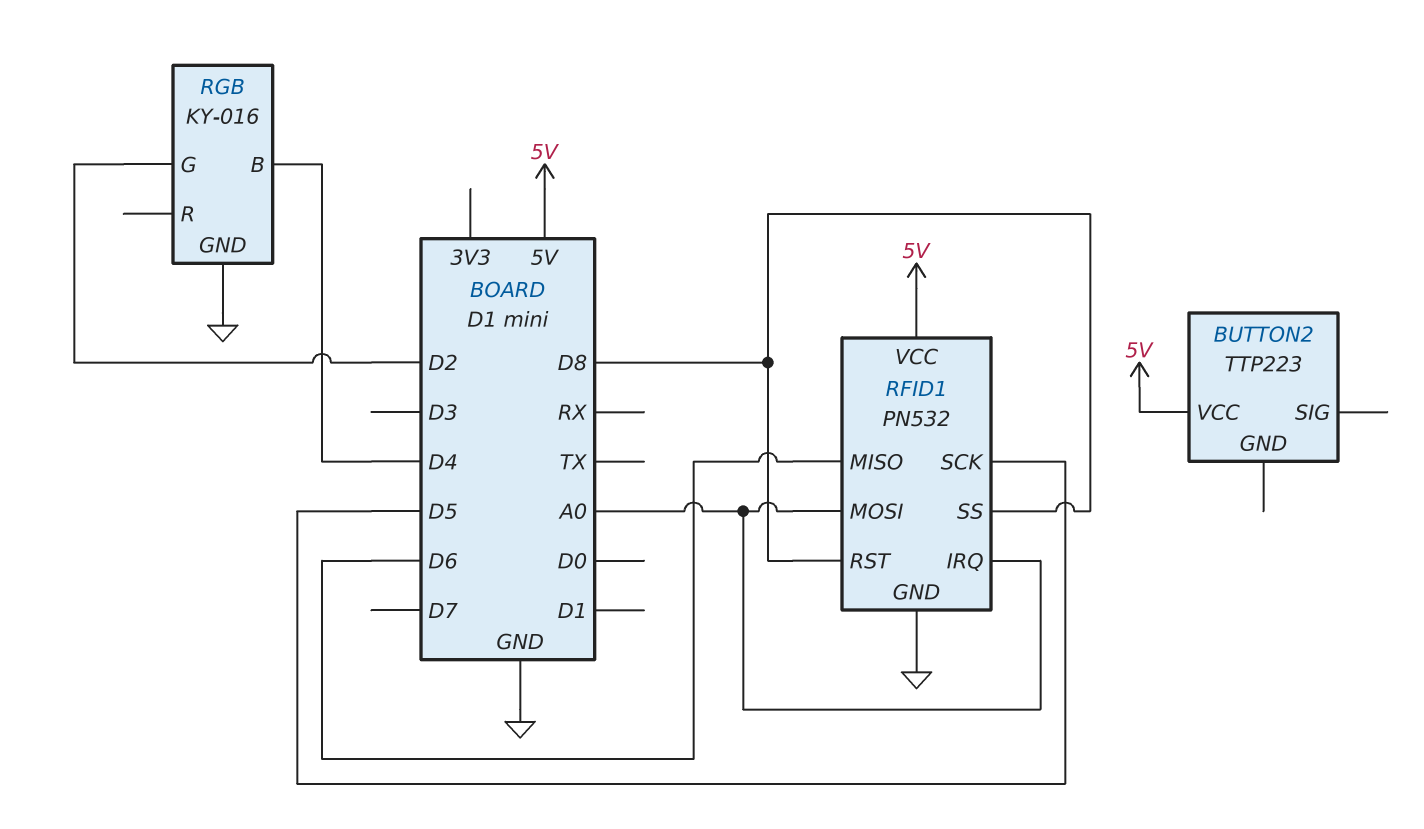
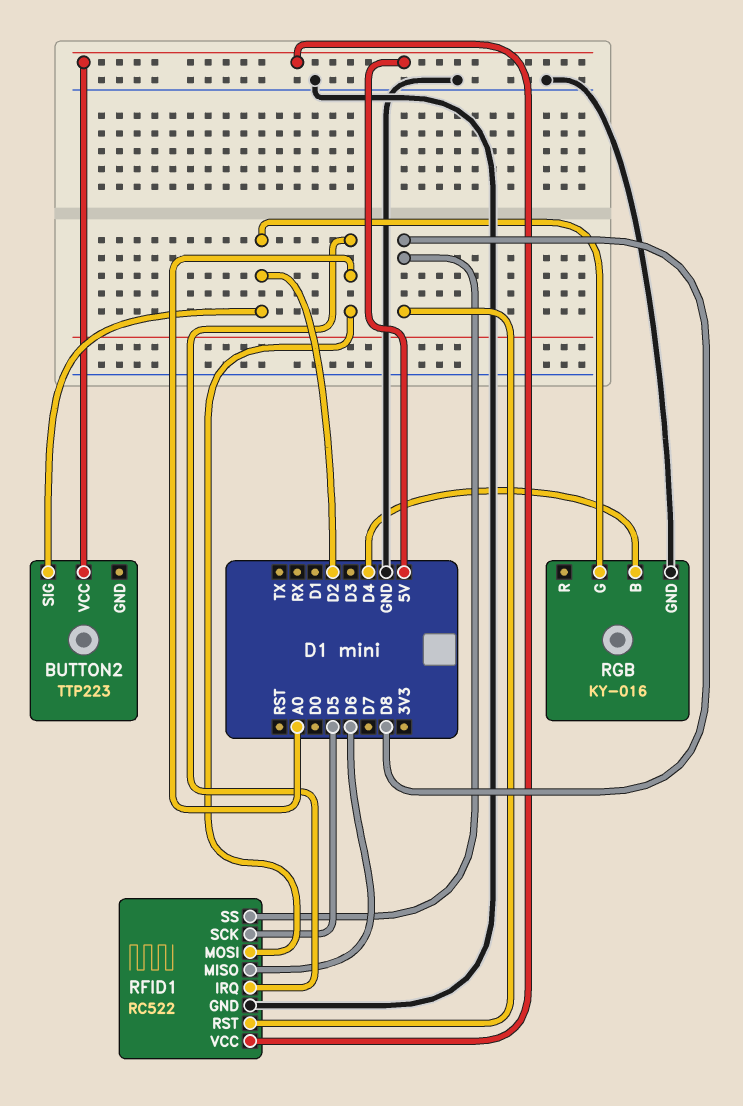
BUTTON2 pin SIG: none -> D2
RFID1: PN532 -> RC522

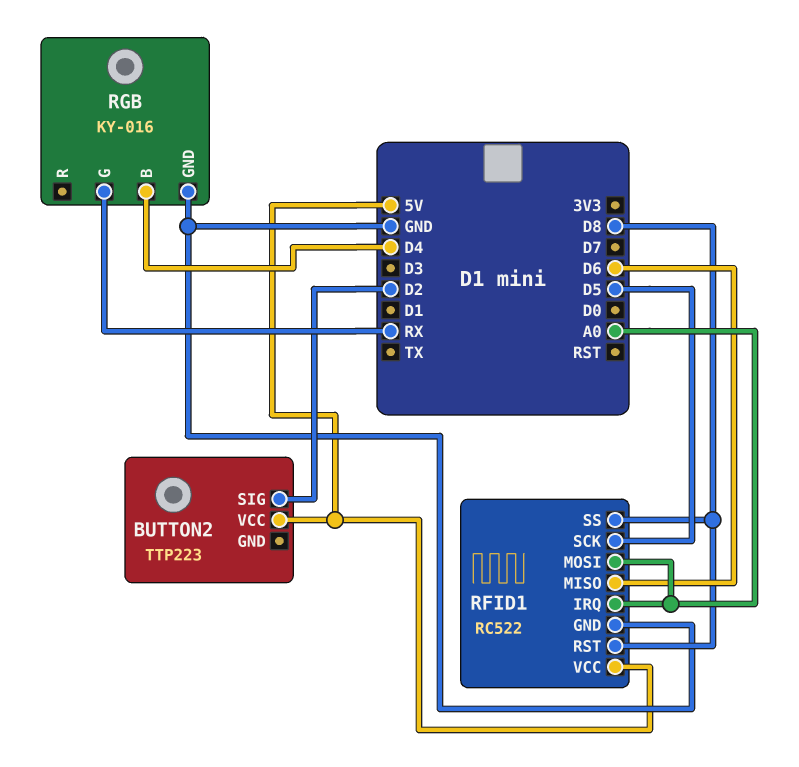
RGB pin G: D2 -> RX

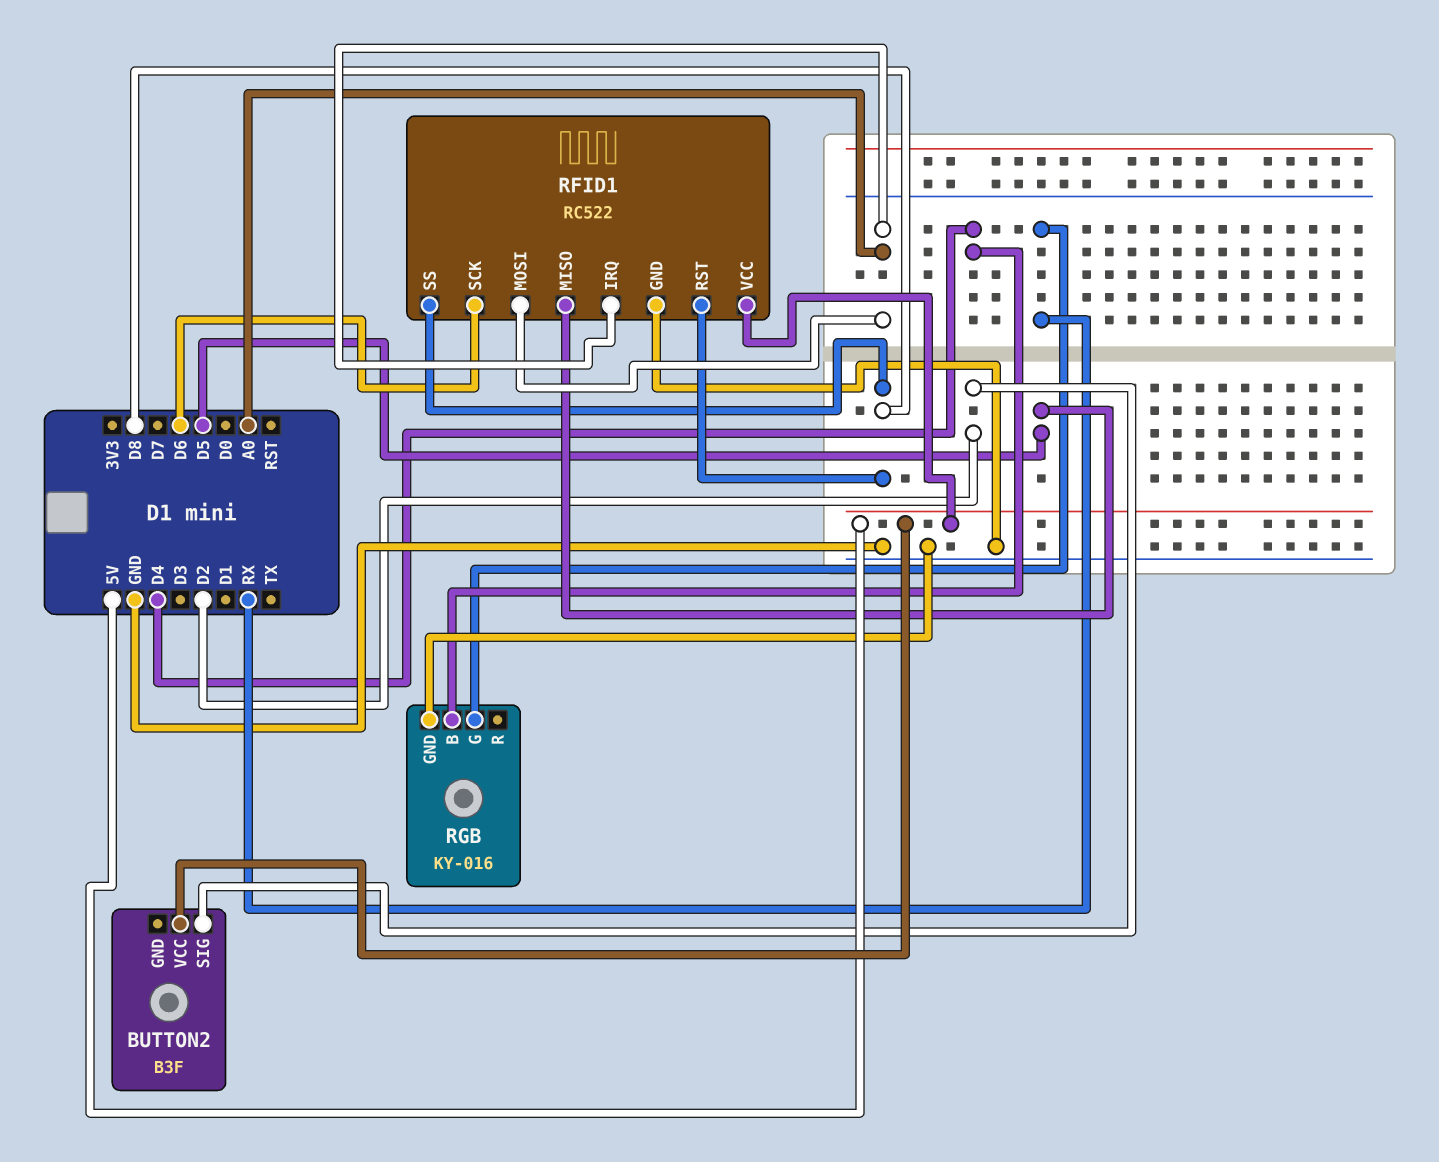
BUTTON2: TTP223 -> B3F
RFID1 pin MISO: D6 -> D5
RFID1 pin SCK: D5 -> D6

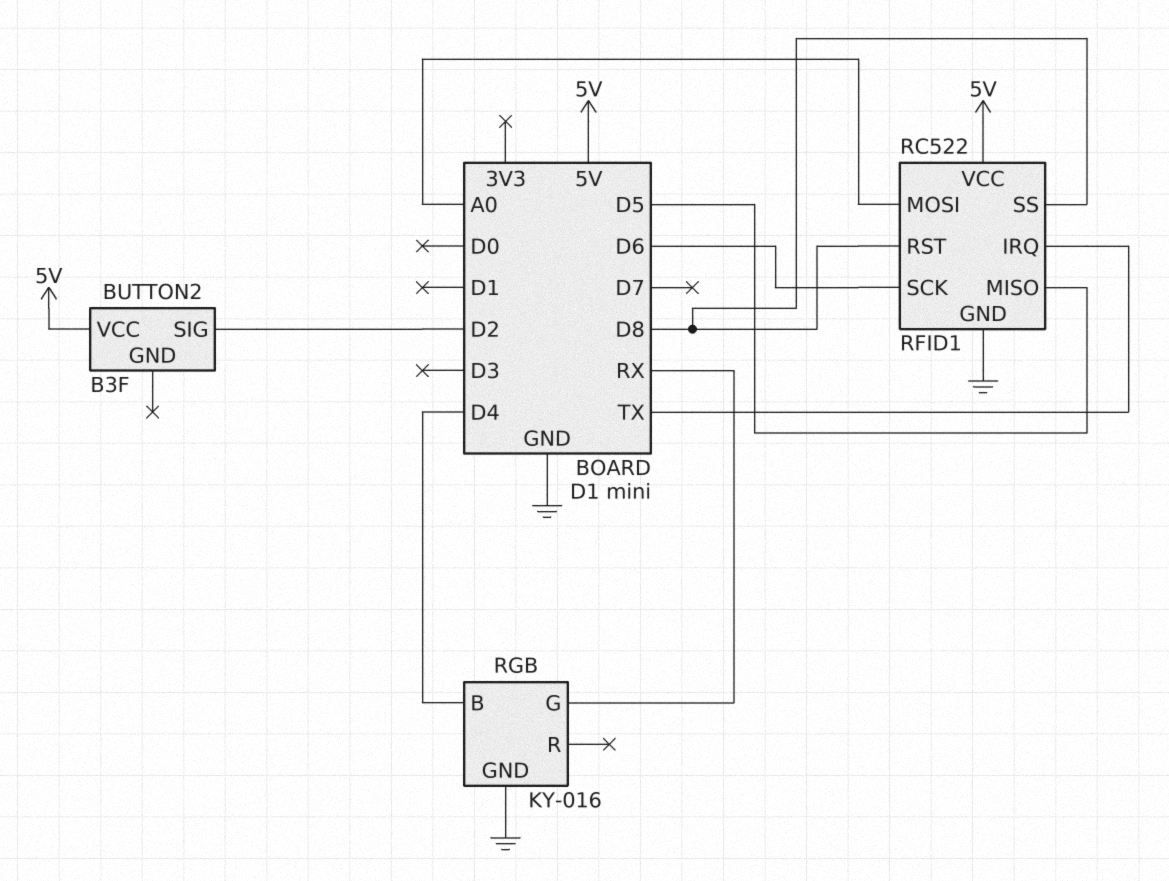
RFID1 pin IRQ: A0 -> TX

